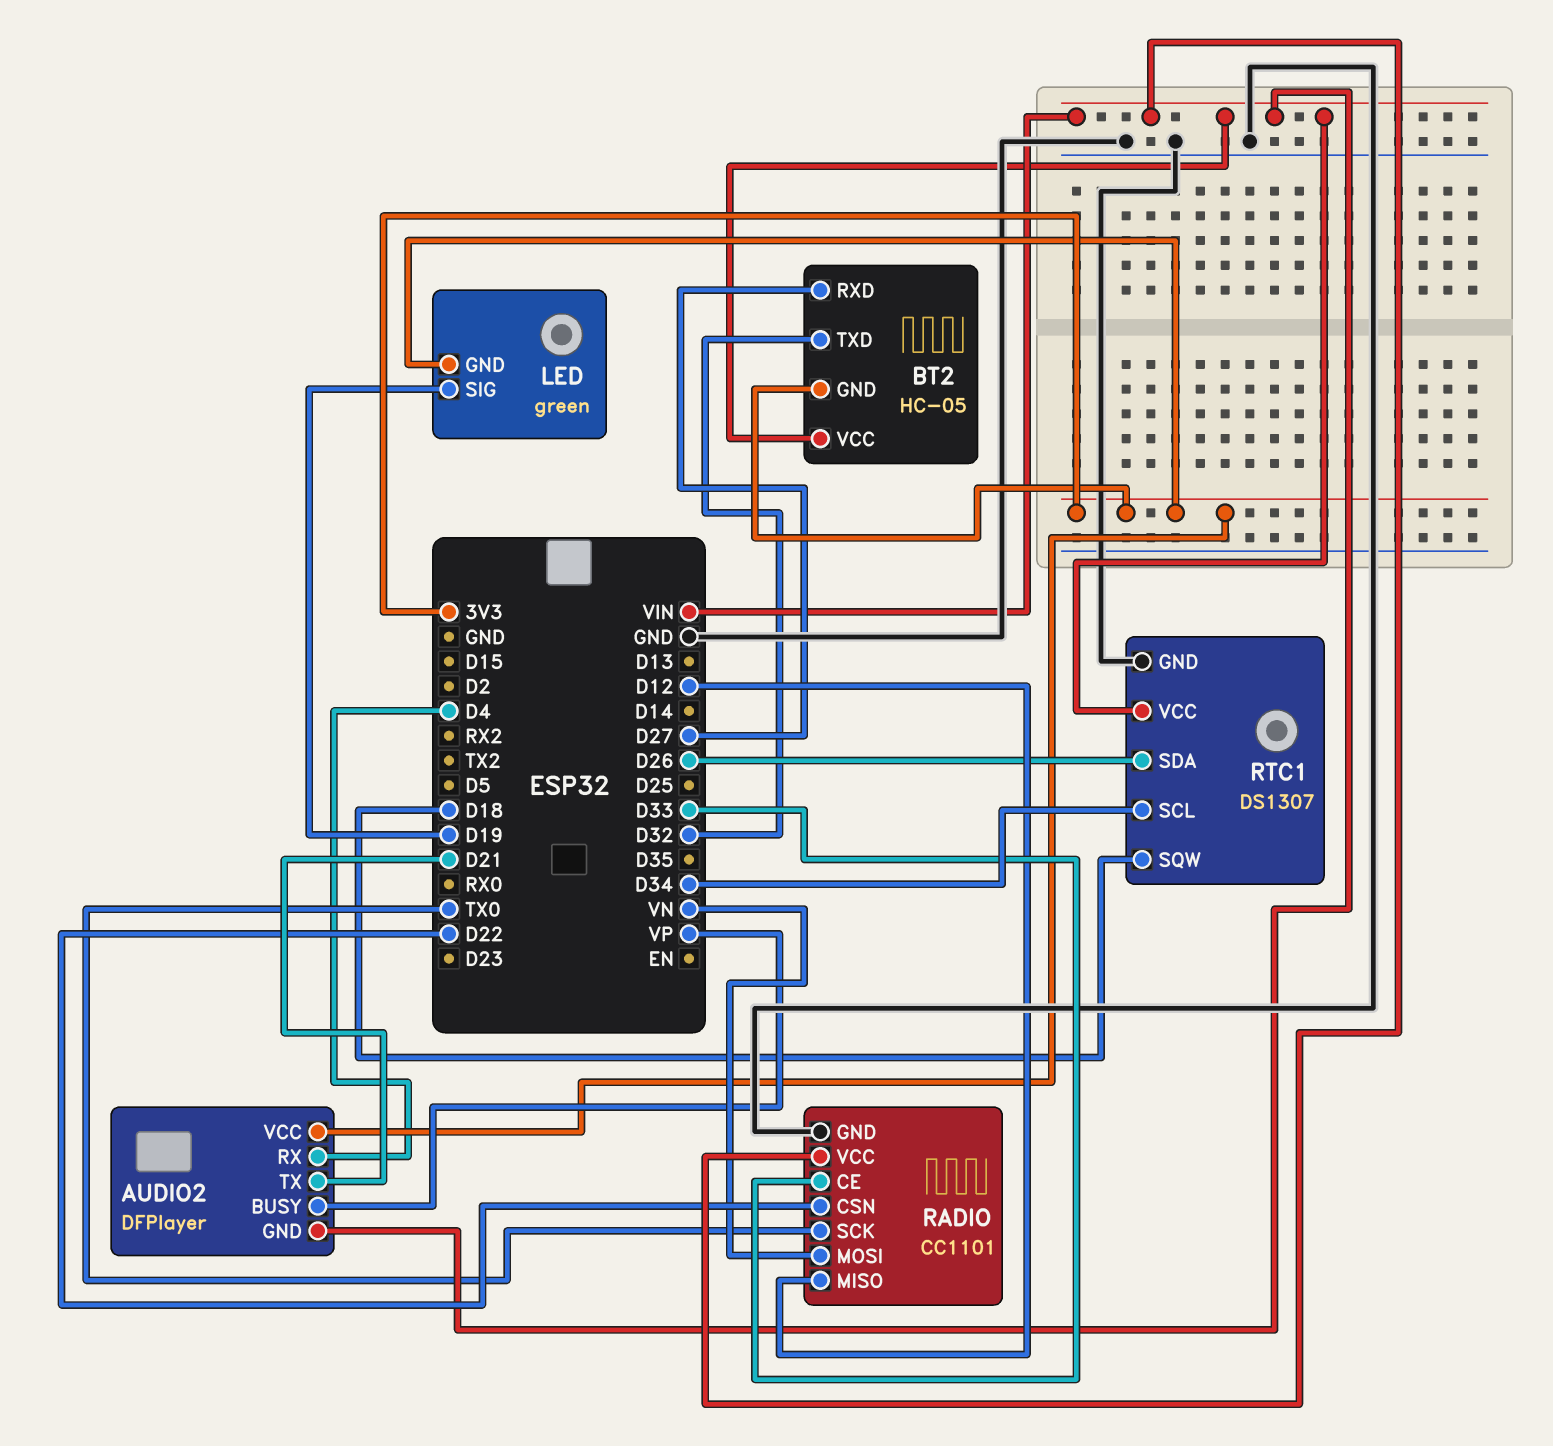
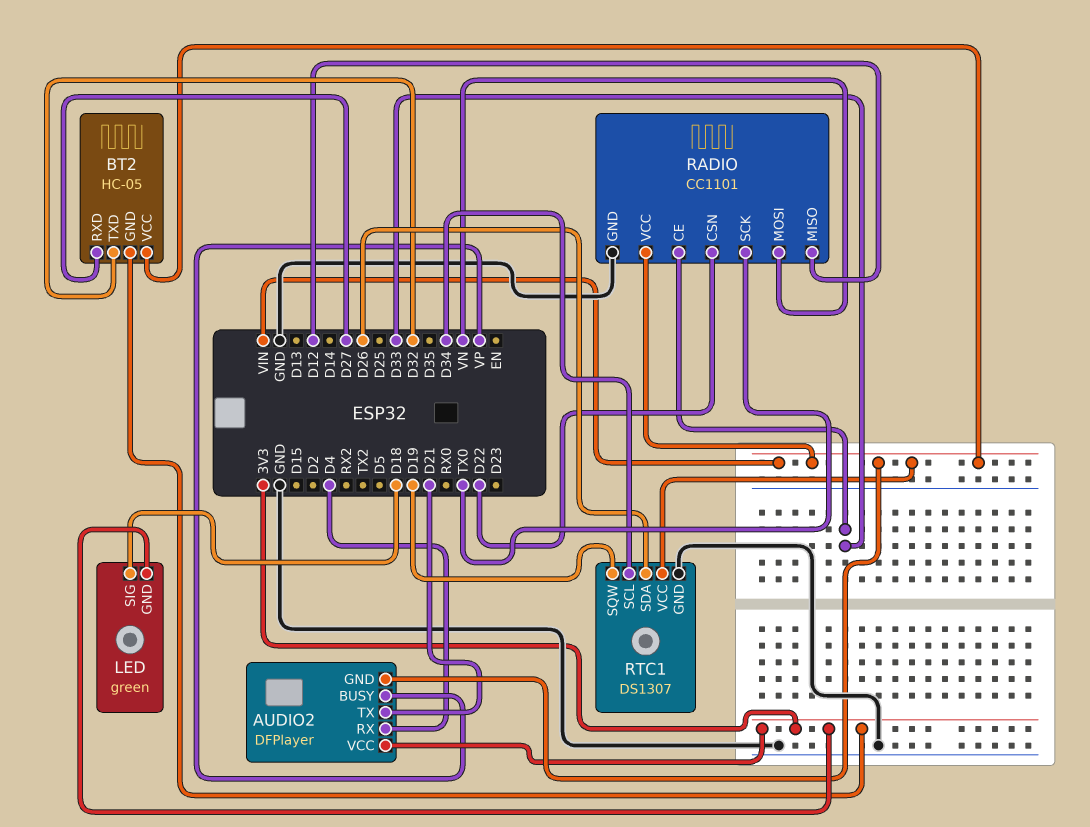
LED pin SIG: D19 -> D18
RTC1 pin SQW: D18 -> D19

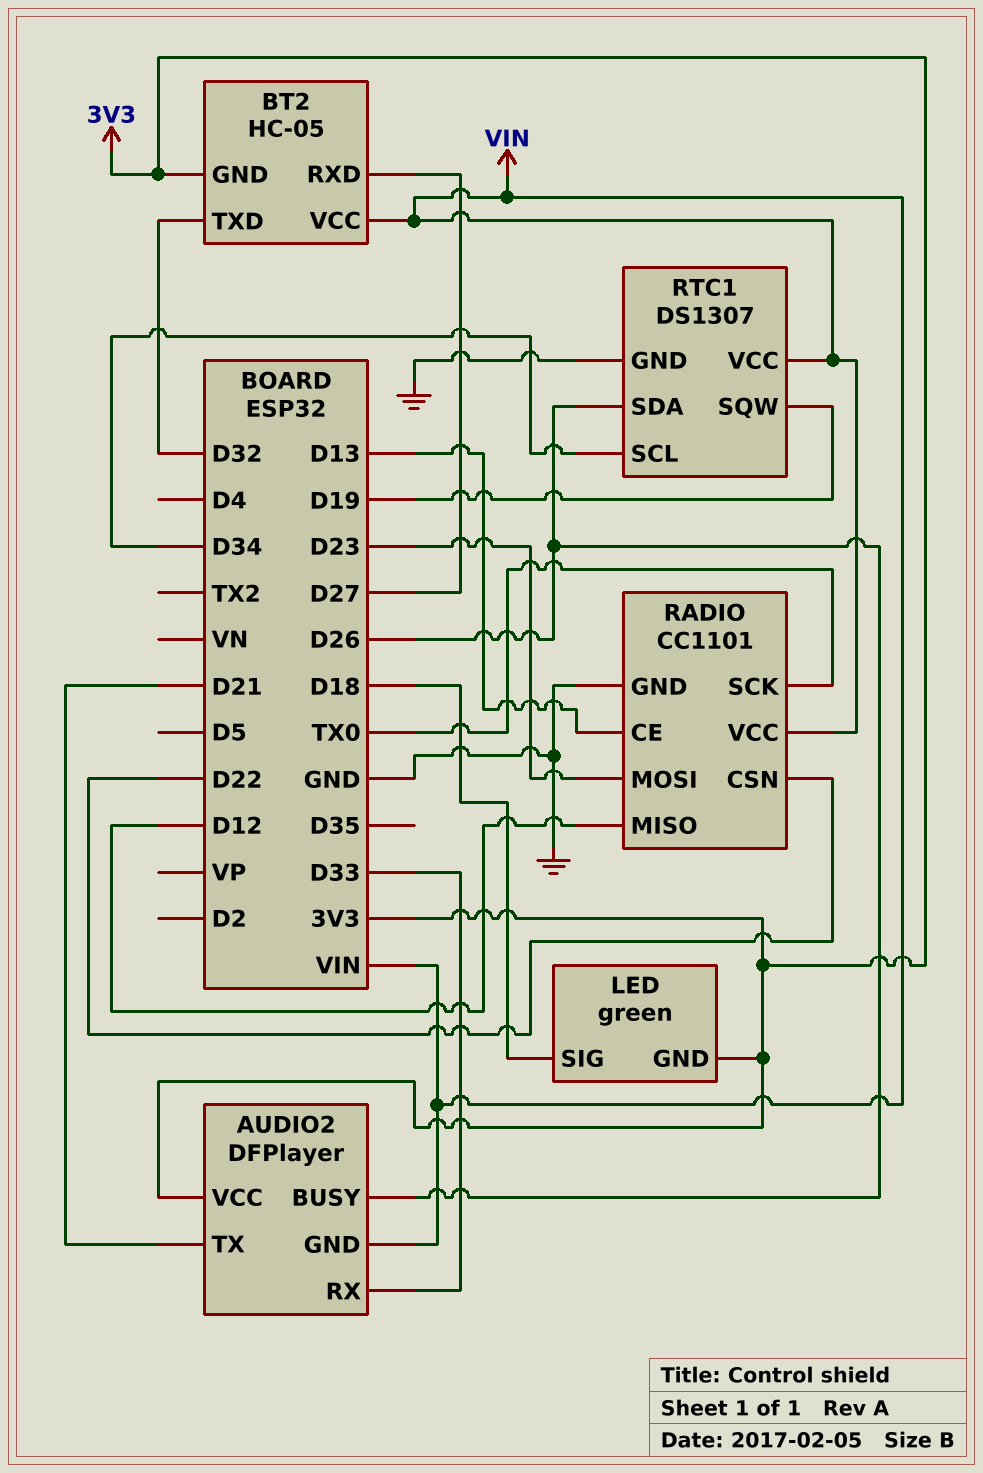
AUDIO2 pin BUSY: VP -> D26
AUDIO2 pin RX: D4 -> D33
RADIO pin CE: D33 -> D13
RADIO pin MOSI: VN -> D23

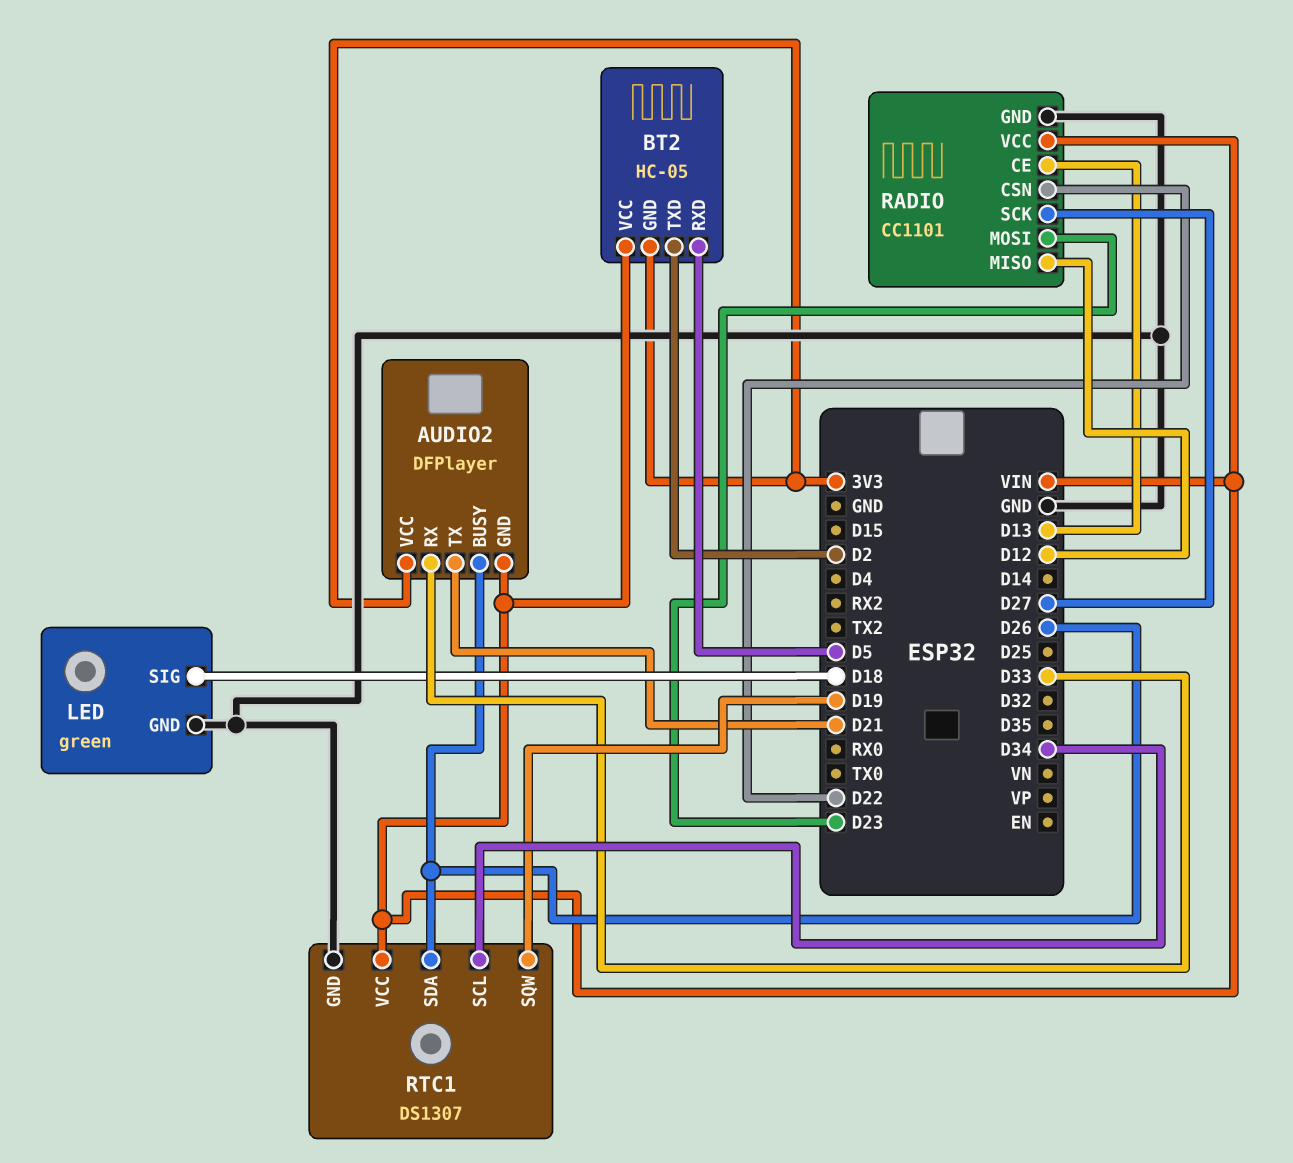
BT2 pin RXD: D27 -> D5
BT2 pin TXD: D32 -> D2
LED pin GND: 3V3 -> GND
RADIO pin SCK: TX0 -> D27

